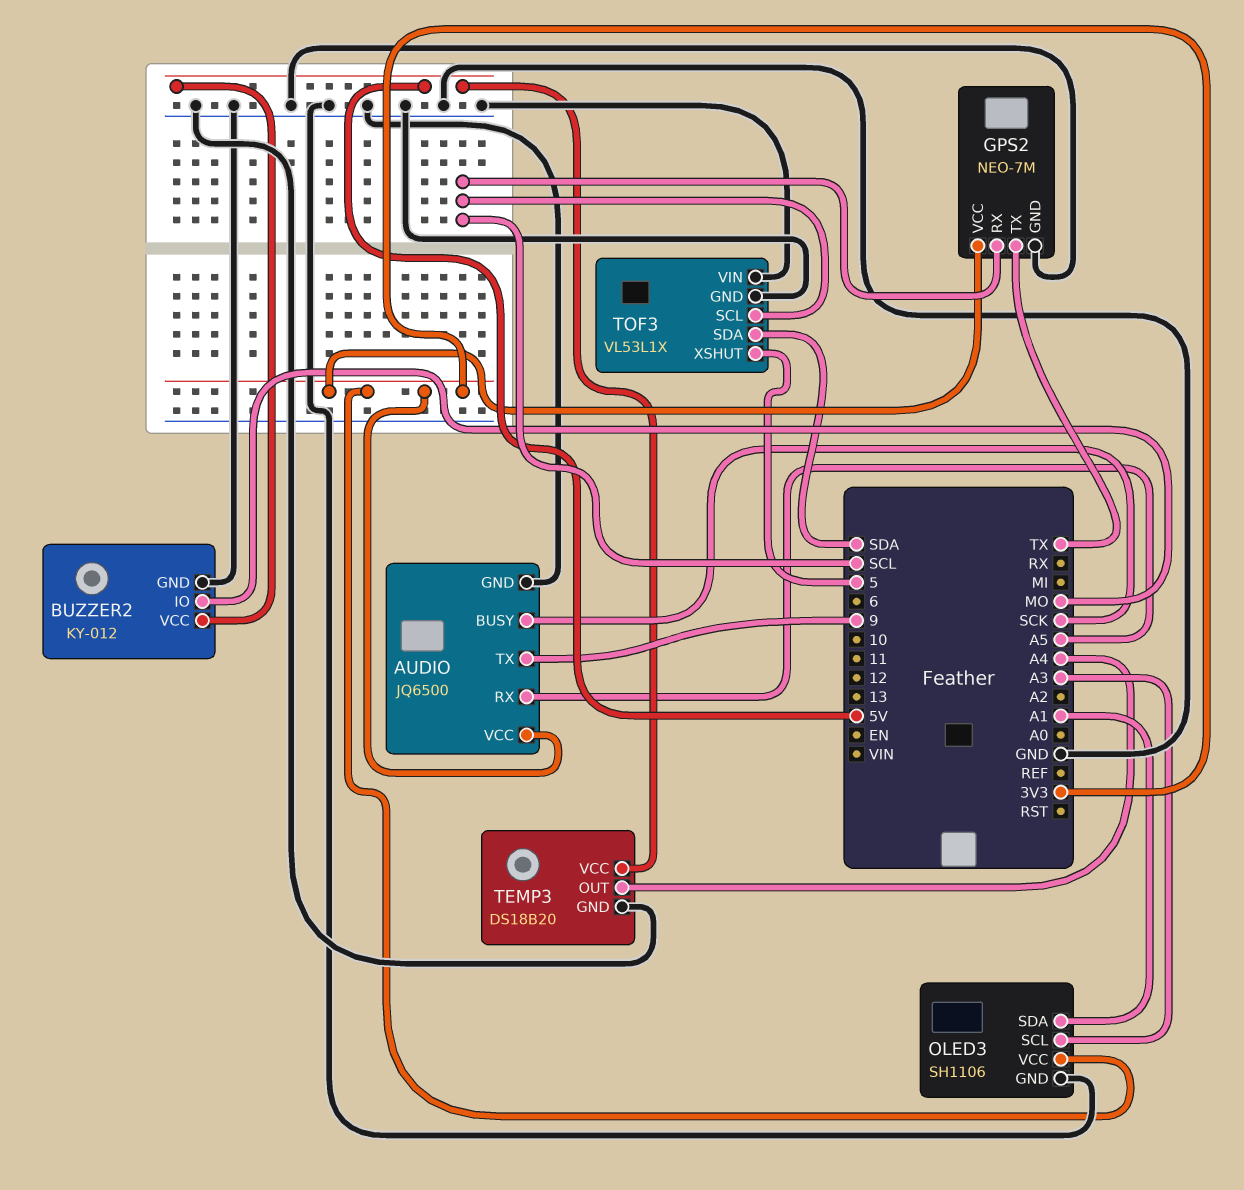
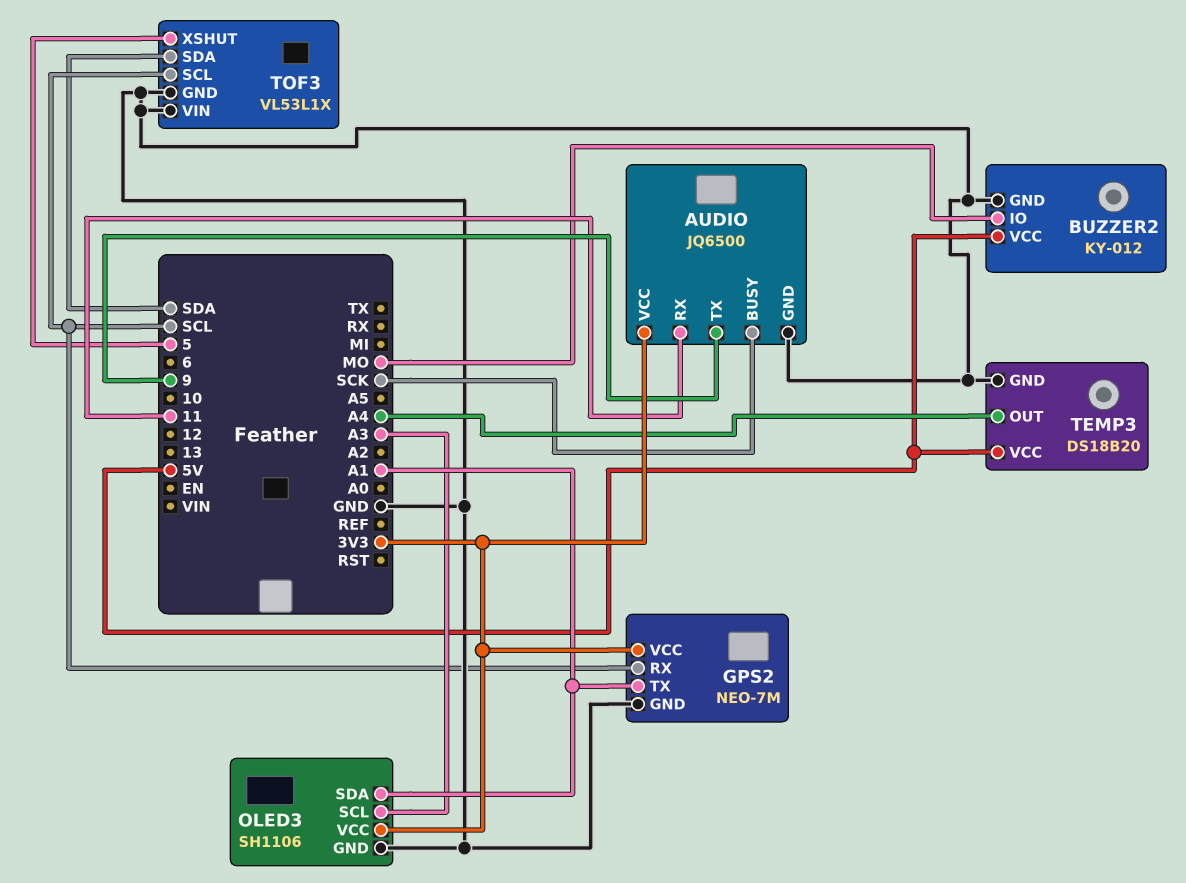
AUDIO pin RX: A5 -> 11
GPS2 pin TX: TX -> A1

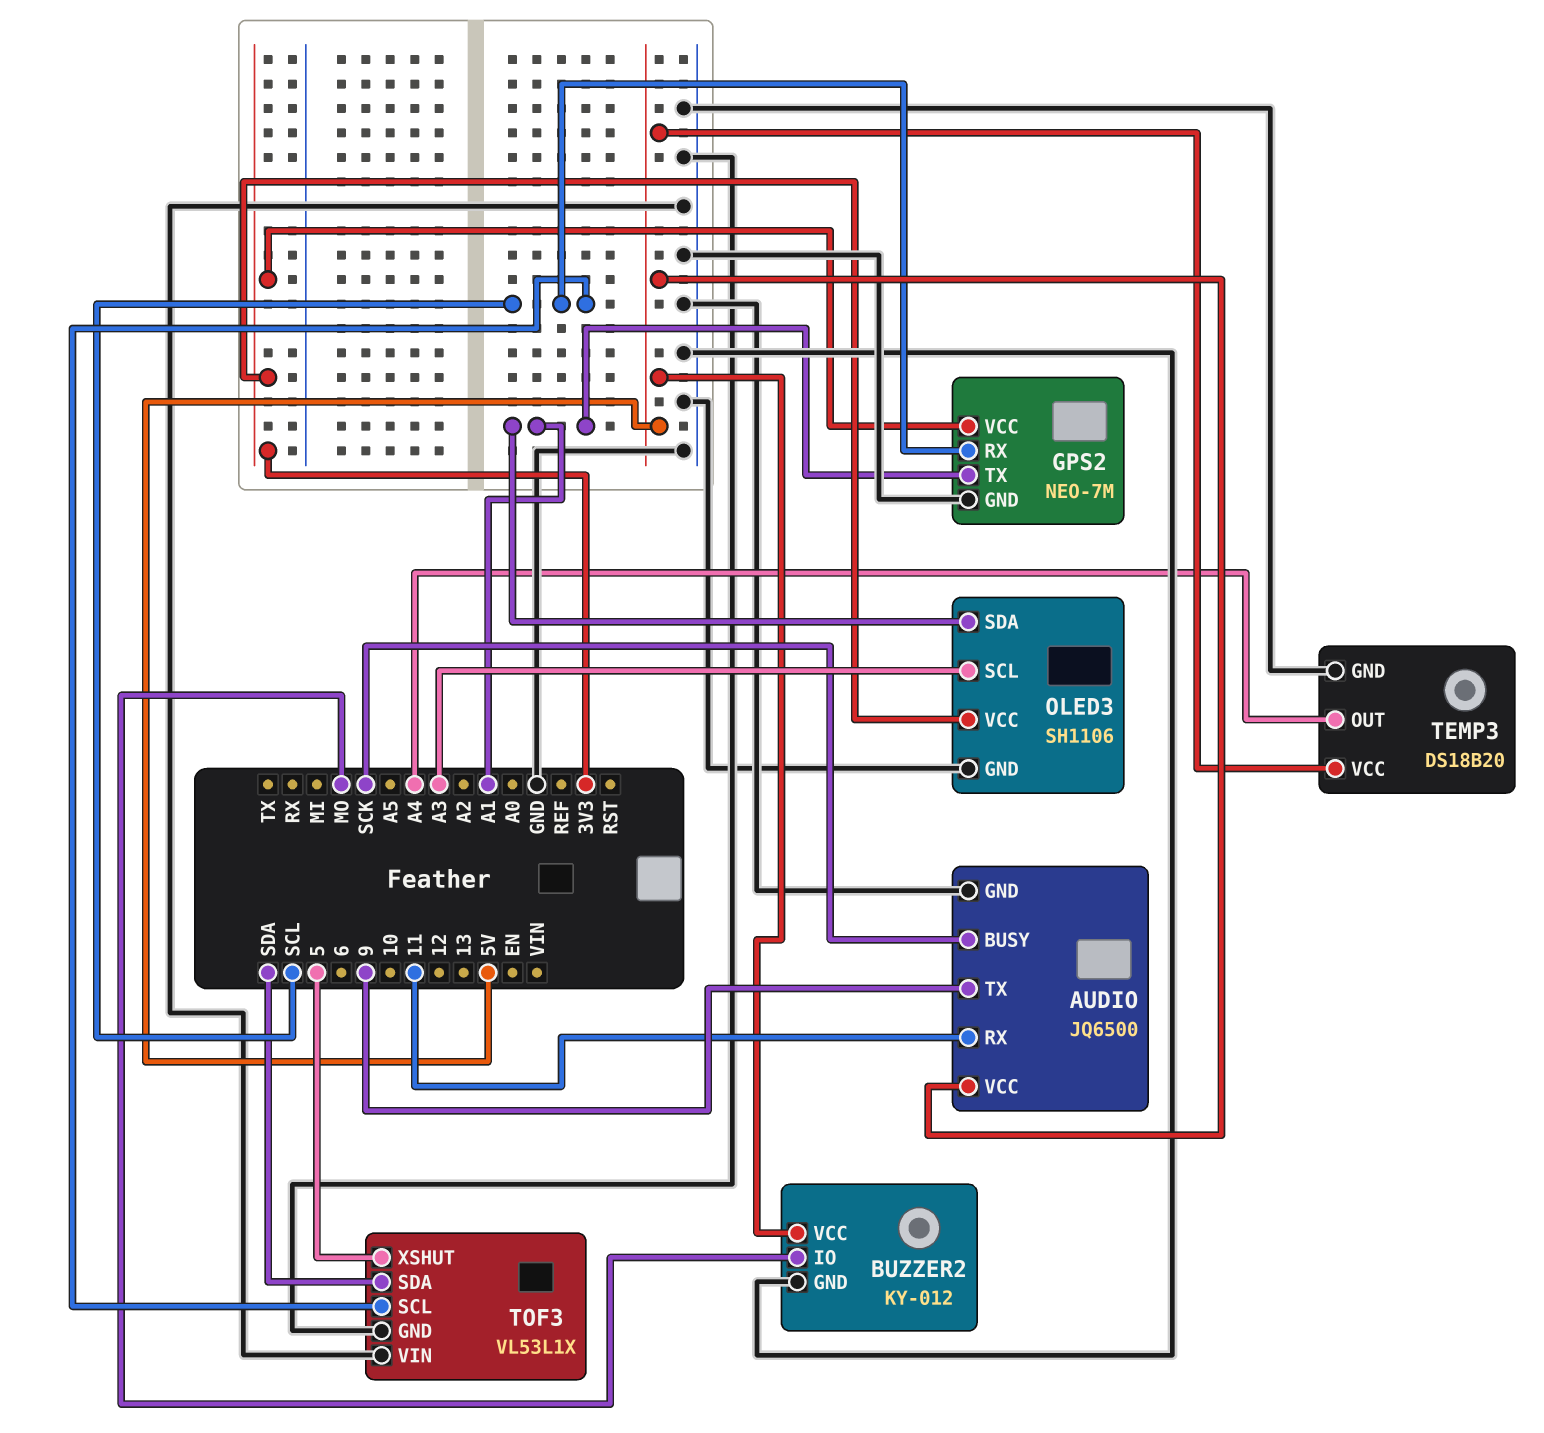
AUDIO pin VCC: 3V3 -> 5V

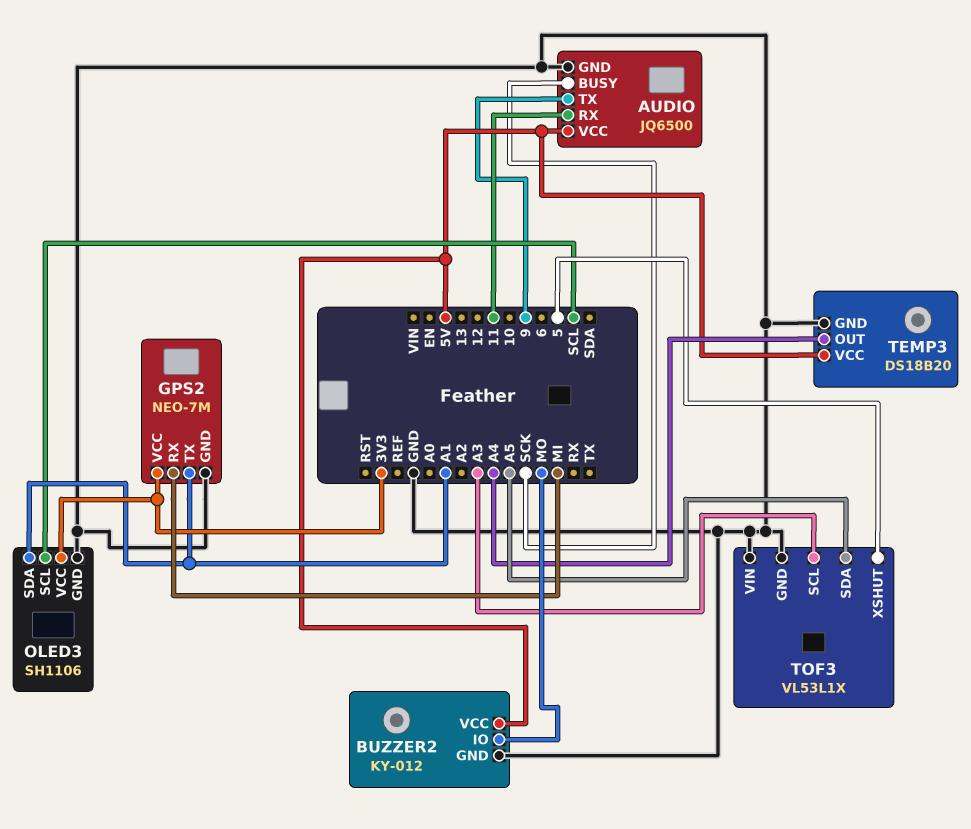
GPS2 pin RX: SCL -> MI
OLED3 pin SCL: A3 -> SCL
TOF3 pin SCL: SCL -> A3
TOF3 pin SDA: SDA -> A5

